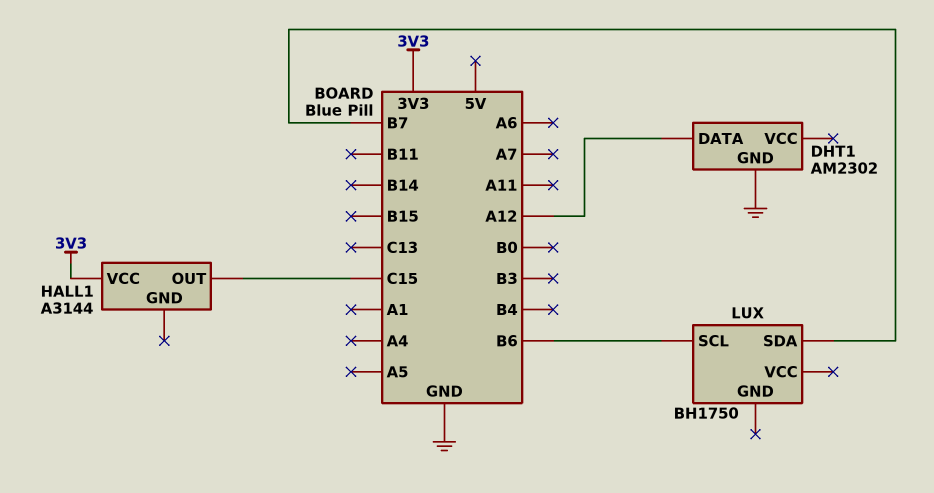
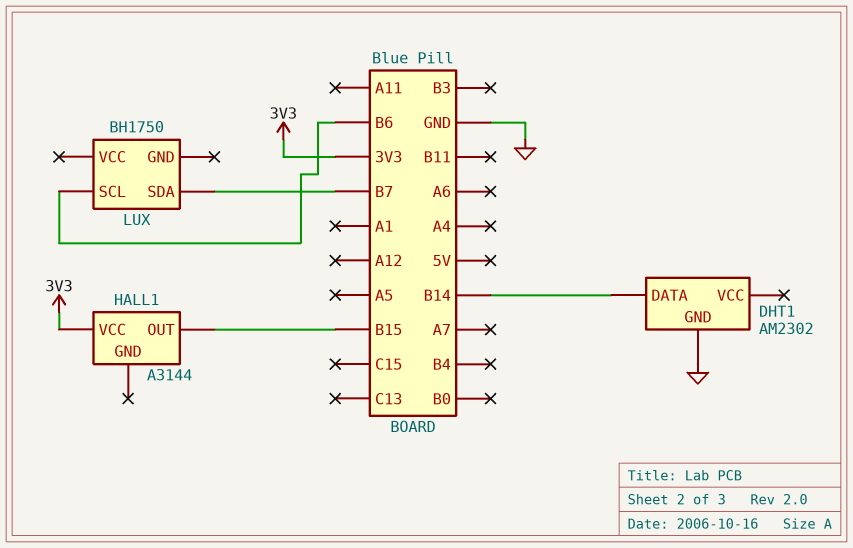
DHT1 pin DATA: A12 -> B14
HALL1 pin OUT: C15 -> B15

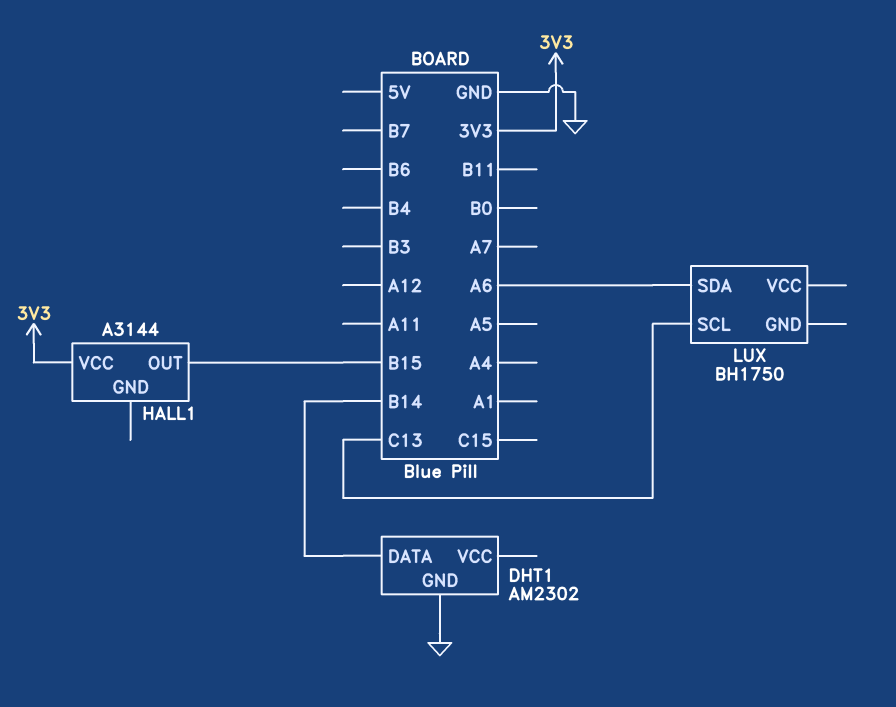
LUX pin SCL: B6 -> C13
LUX pin SDA: B7 -> A6

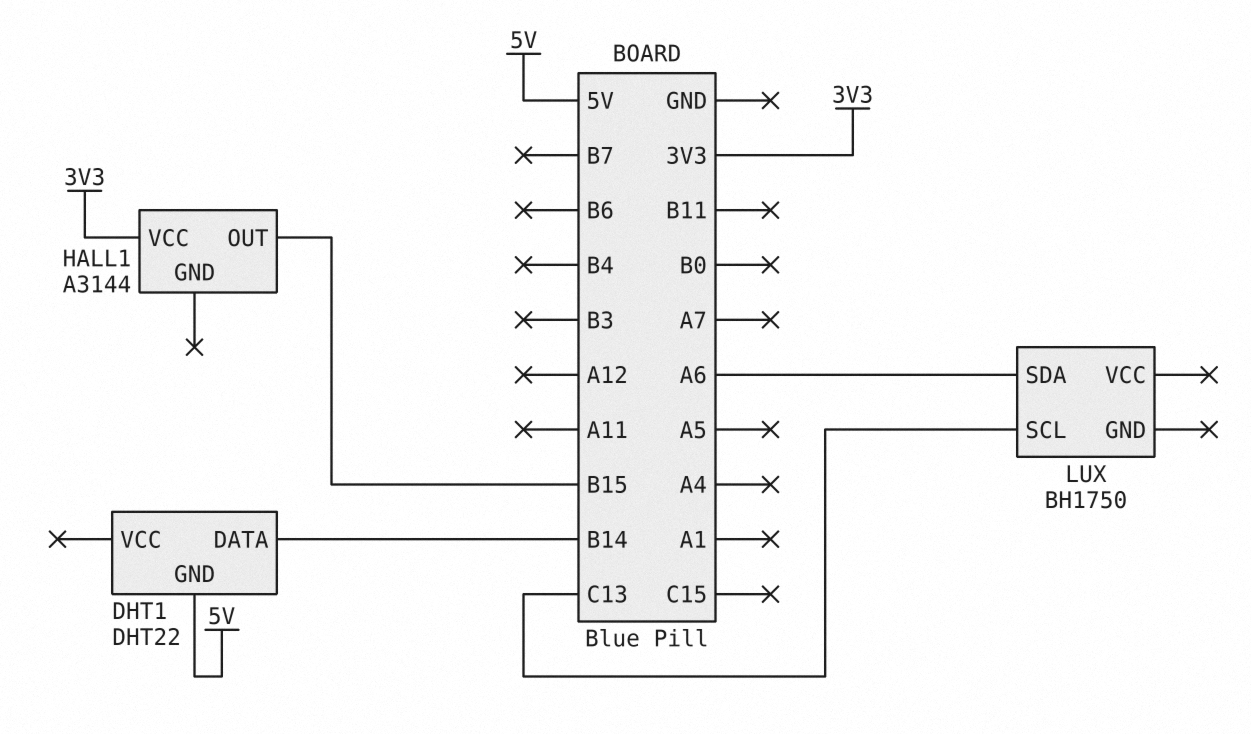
DHT1: AM2302 -> DHT22
DHT1 pin GND: GND -> 5V

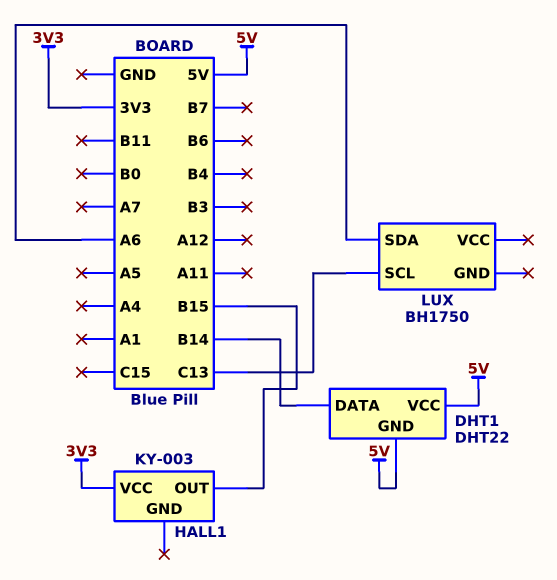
DHT1 pin VCC: none -> 5V
HALL1: A3144 -> KY-003

